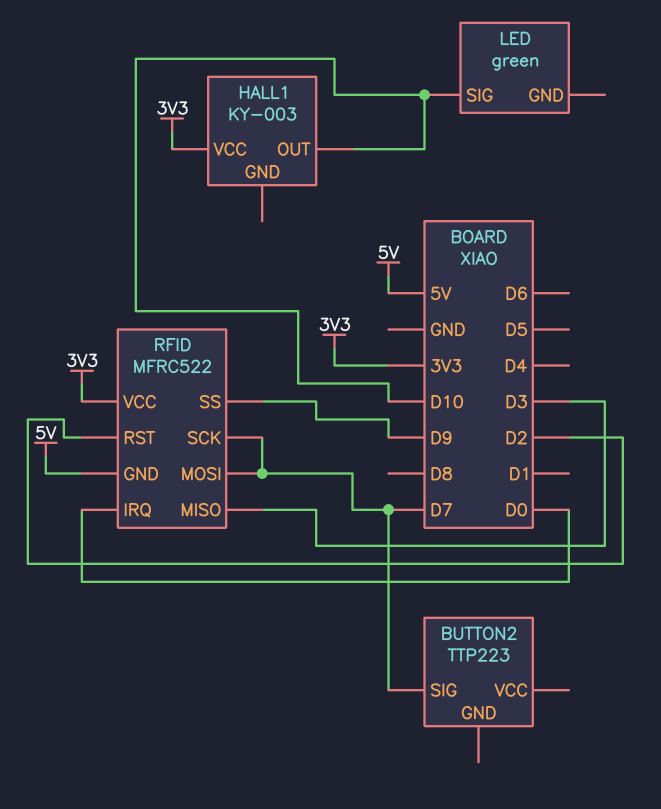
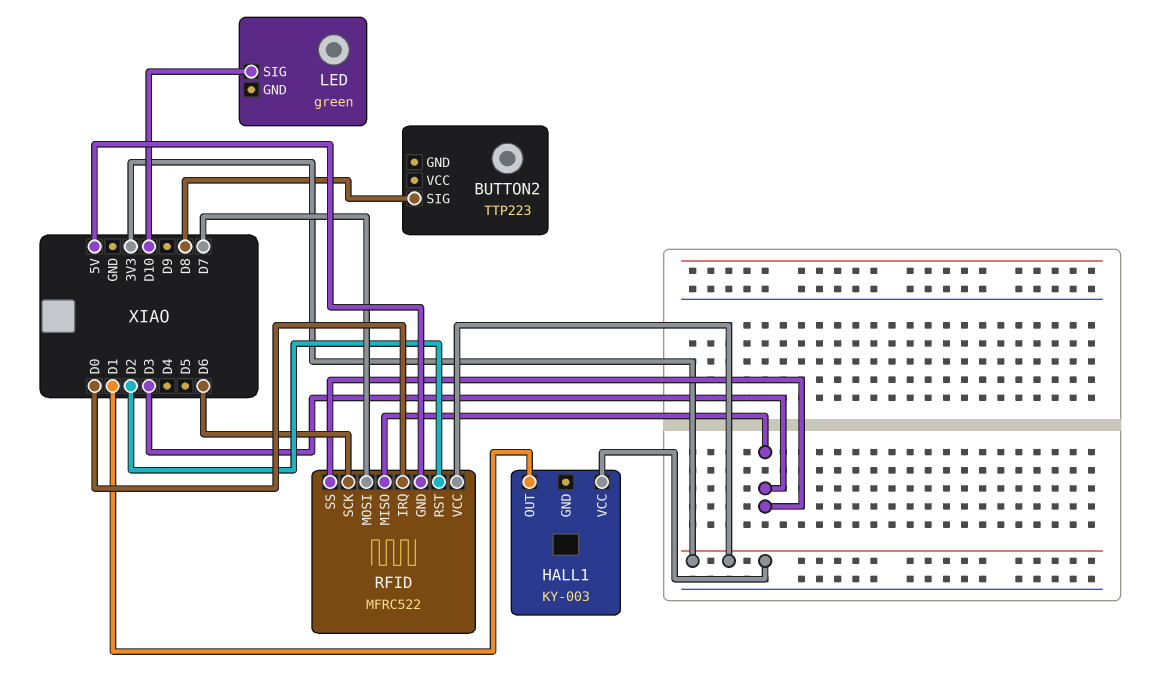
BUTTON2 pin SIG: D7 -> D8
HALL1 pin OUT: D10 -> D1
RFID pin SCK: D7 -> D6
RFID pin SS: D9 -> D3

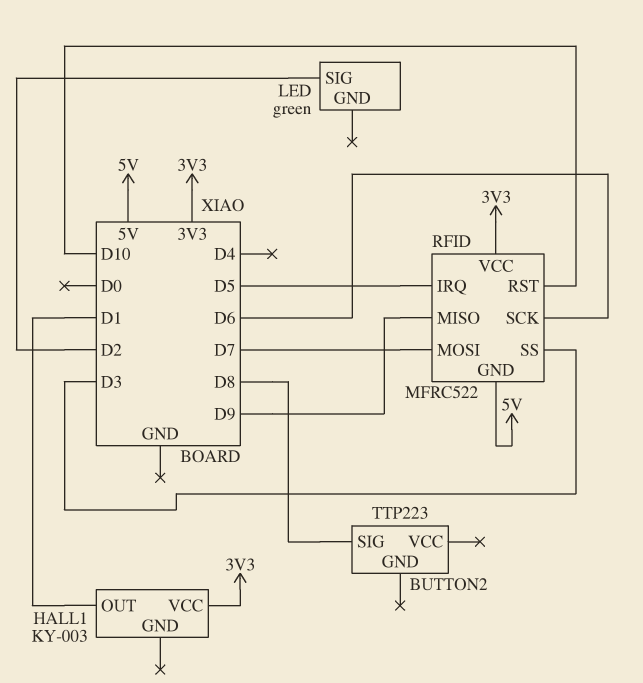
LED pin SIG: D10 -> D2
RFID pin IRQ: D0 -> D5
RFID pin MISO: D3 -> D9
RFID pin RST: D2 -> D10

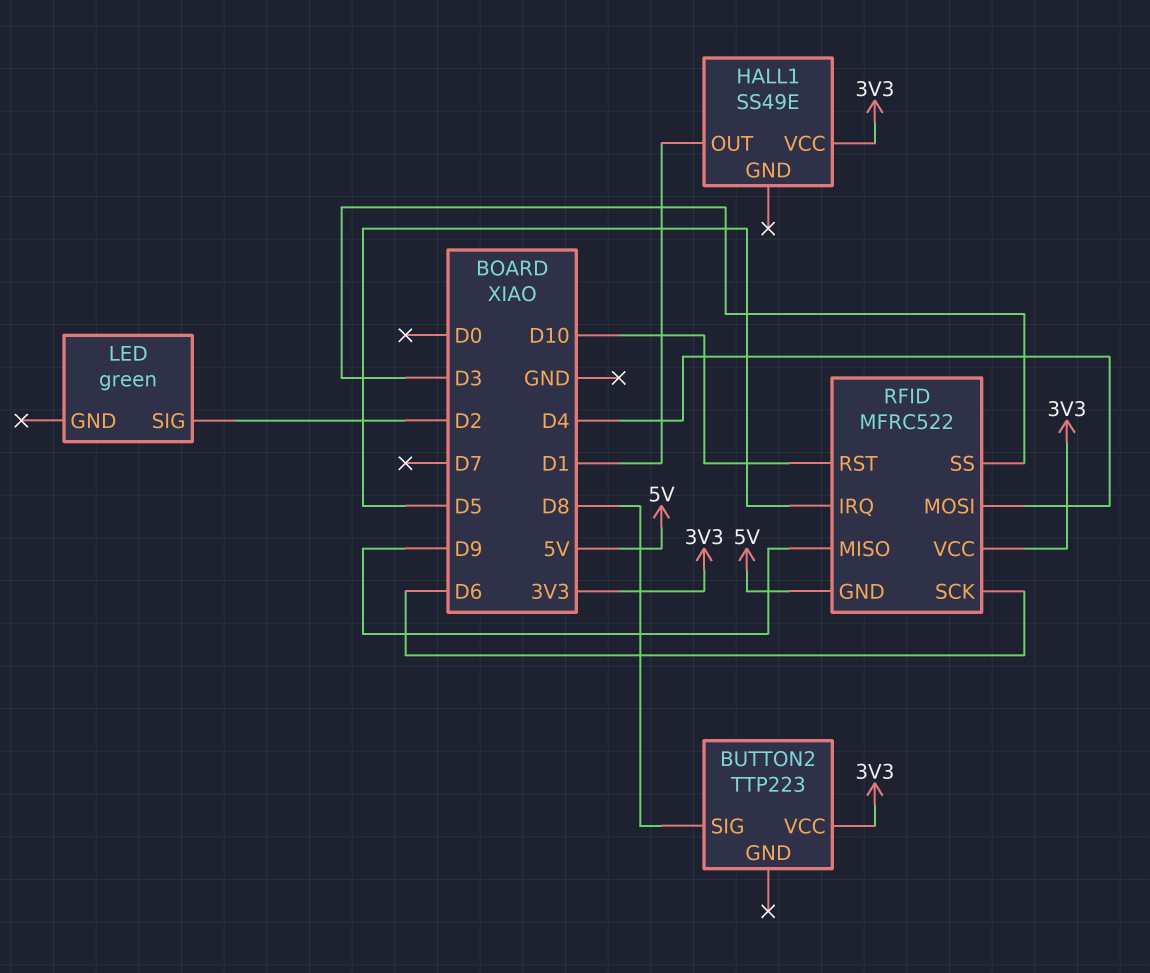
BUTTON2 pin VCC: none -> 3V3
HALL1: KY-003 -> SS49E
RFID pin MOSI: D7 -> D4

